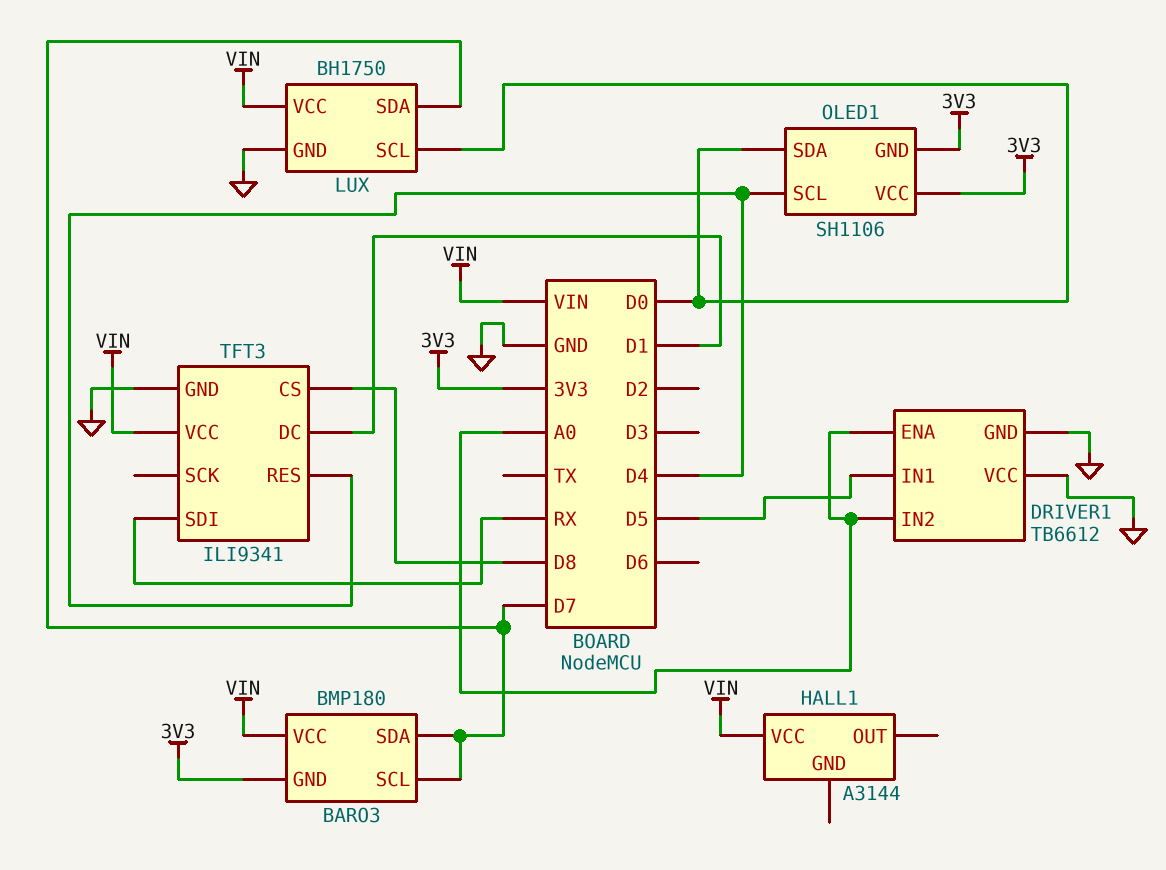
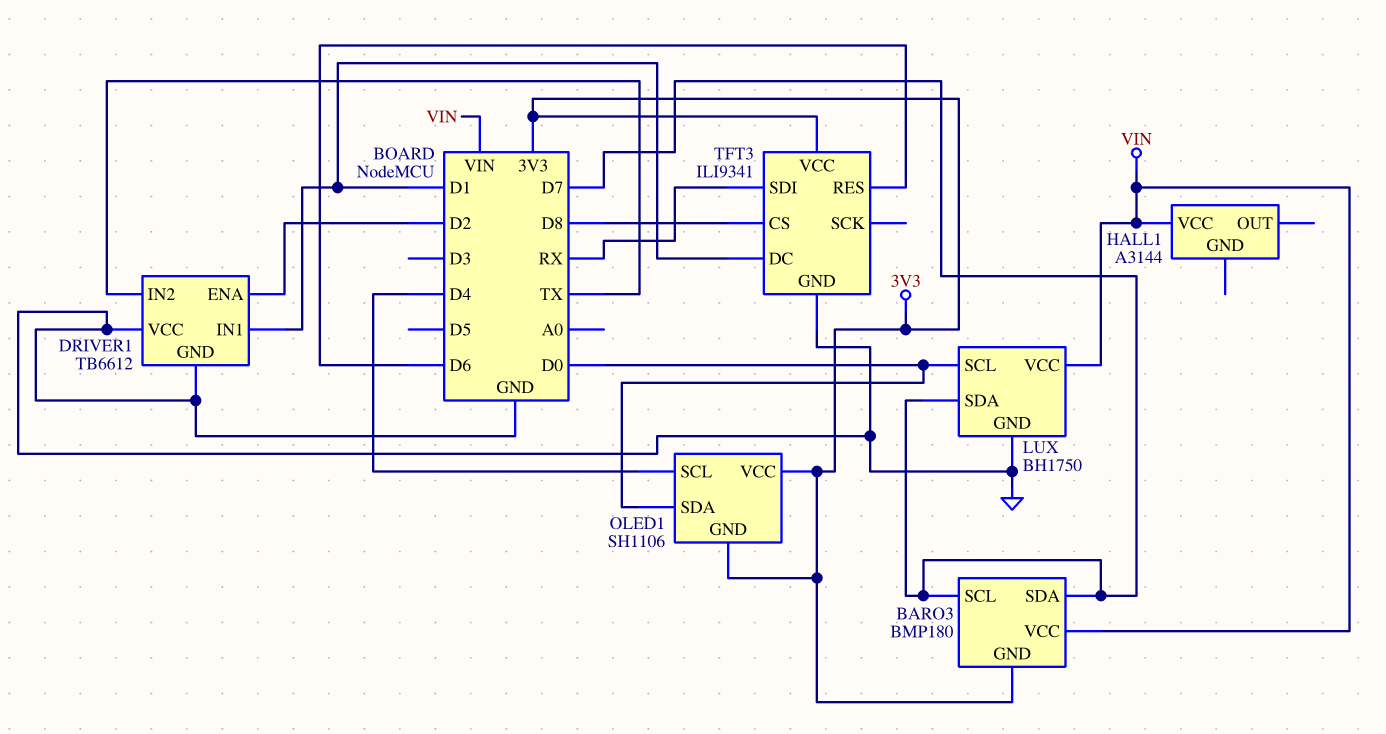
DRIVER1 pin ENA: A0 -> D2
DRIVER1 pin IN1: D5 -> D1
DRIVER1 pin IN2: A0 -> TX
TFT3 pin RES: D4 -> D6
TFT3 pin VCC: VIN -> 3V3

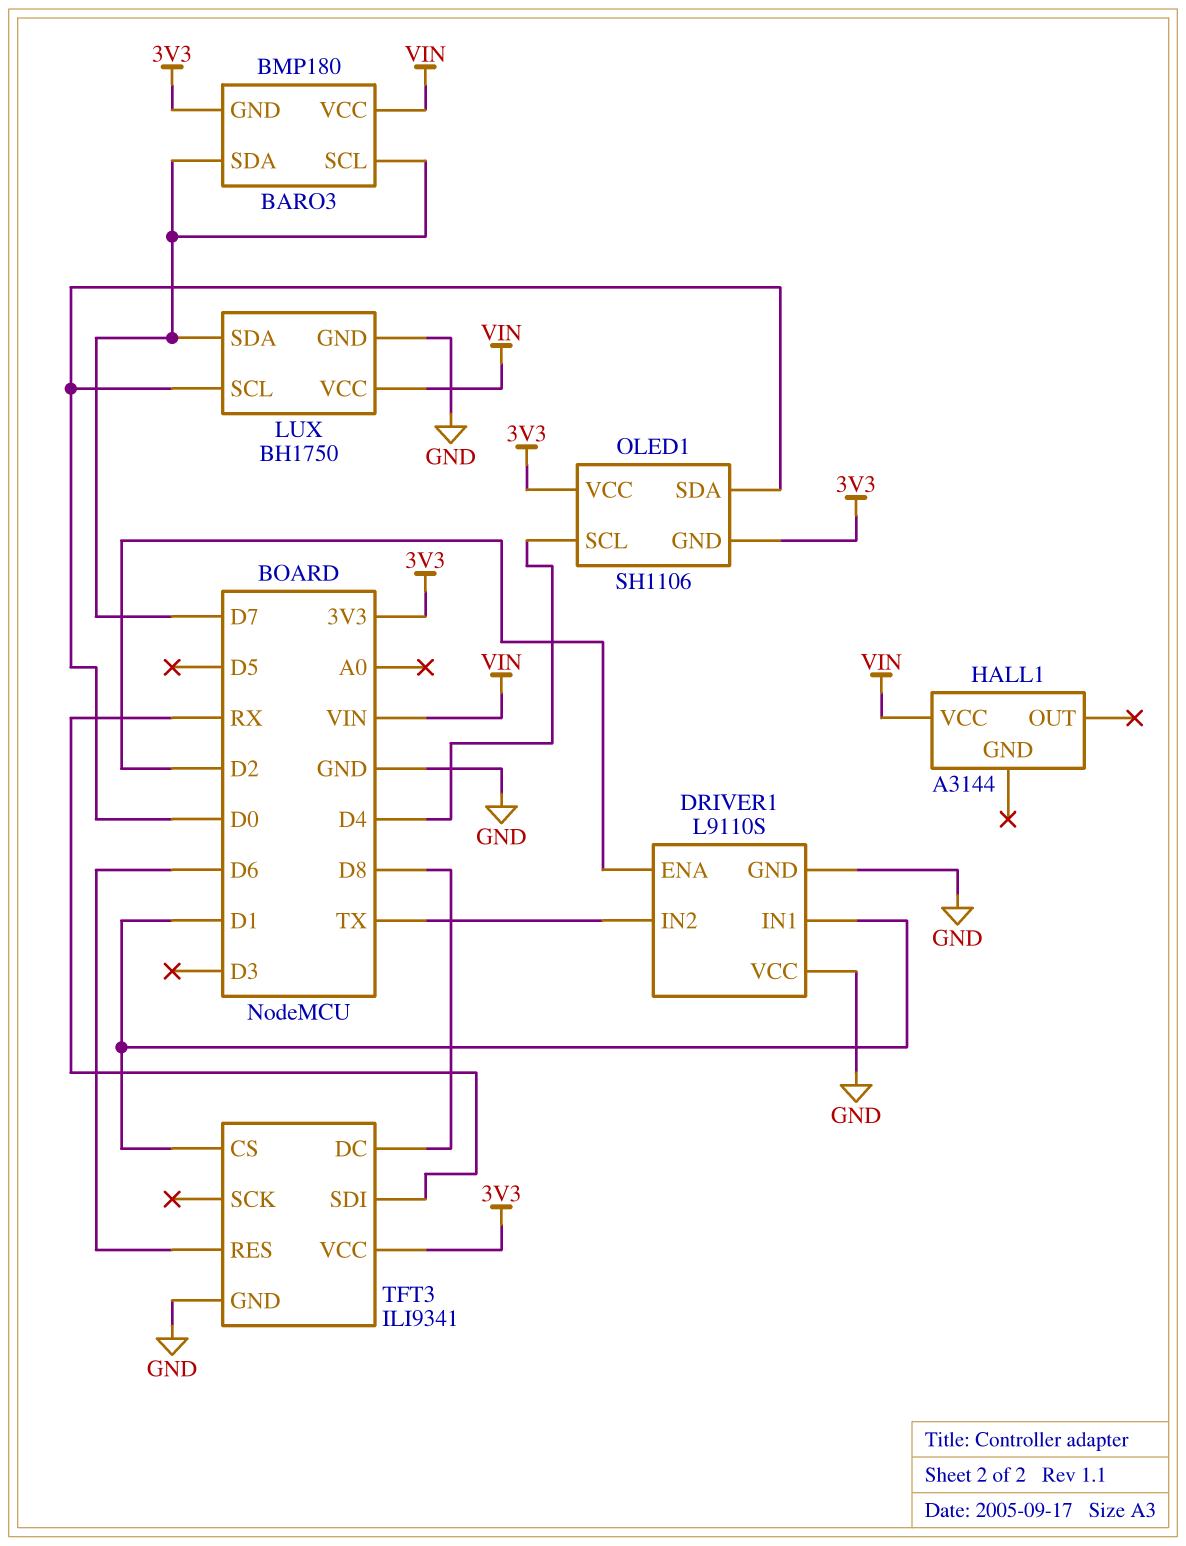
DRIVER1: TB6612 -> L9110S
TFT3 pin CS: D8 -> D1
TFT3 pin DC: D1 -> D8

